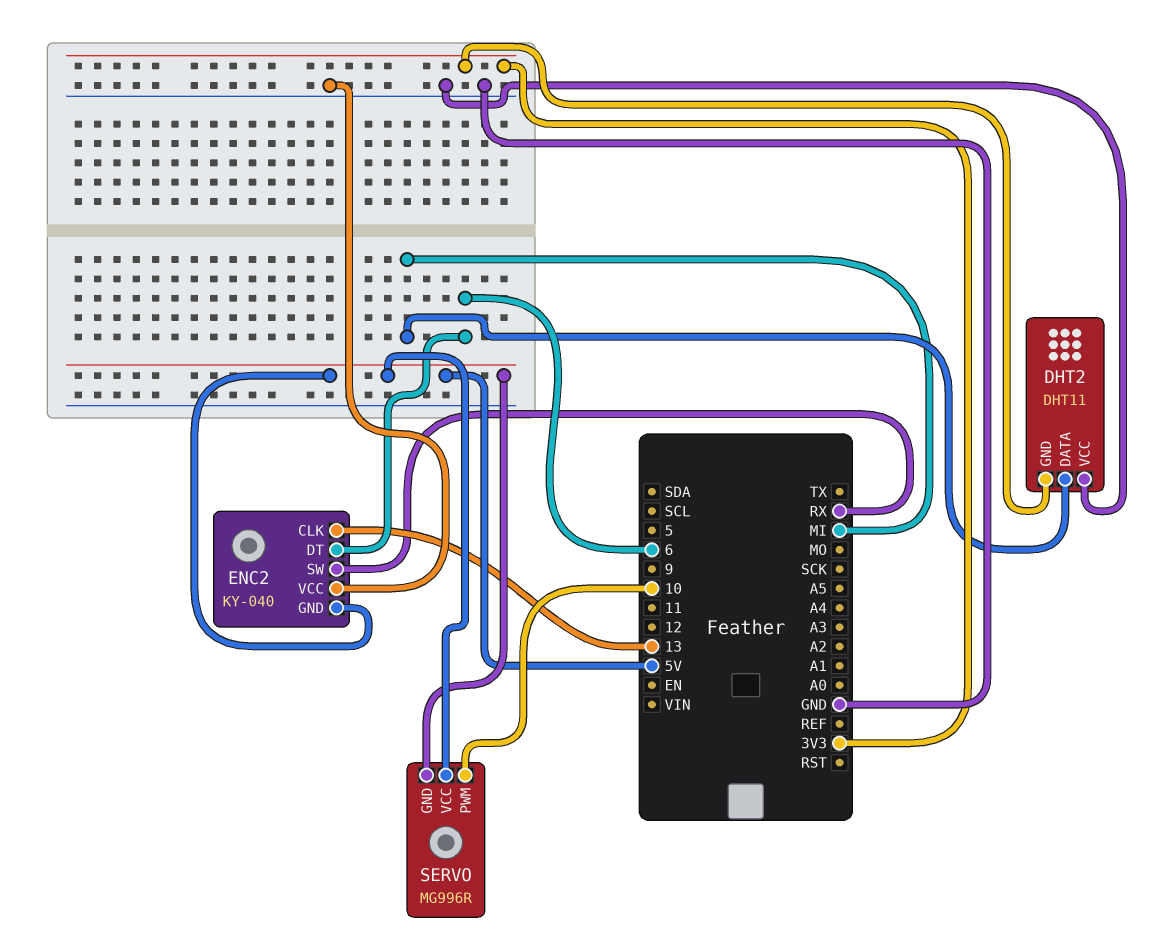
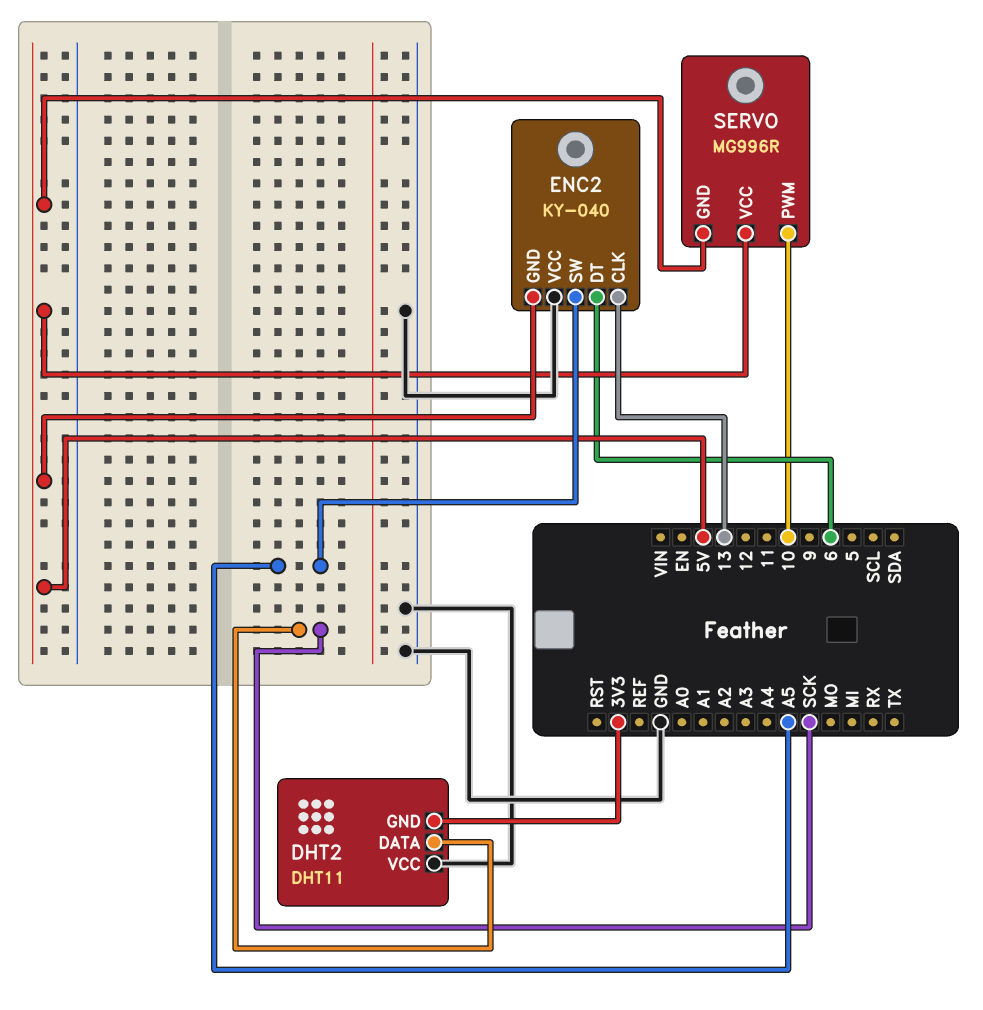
DHT2 pin DATA: MI -> SCK
ENC2 pin SW: RX -> A5

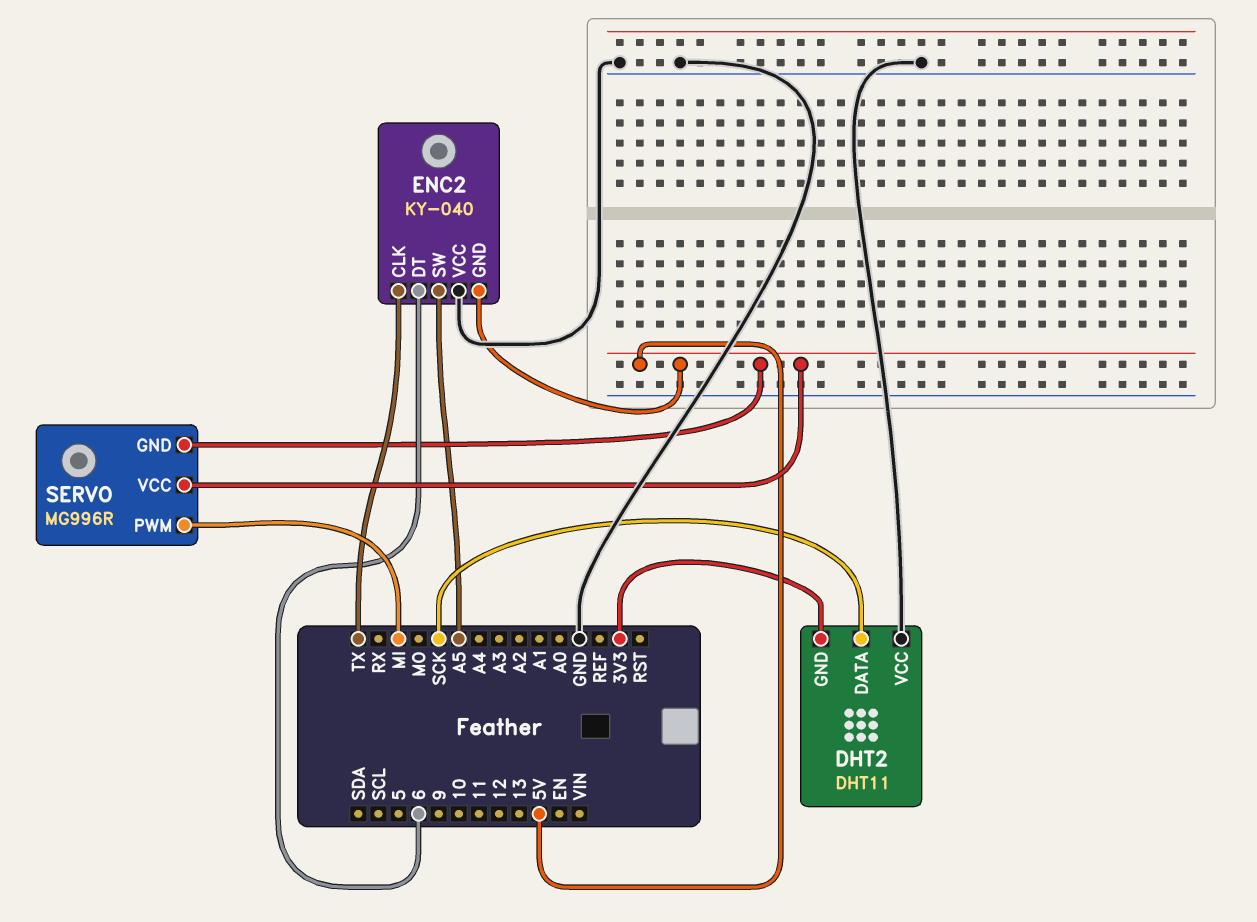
ENC2 pin CLK: 13 -> TX
SERVO pin PWM: 10 -> MI

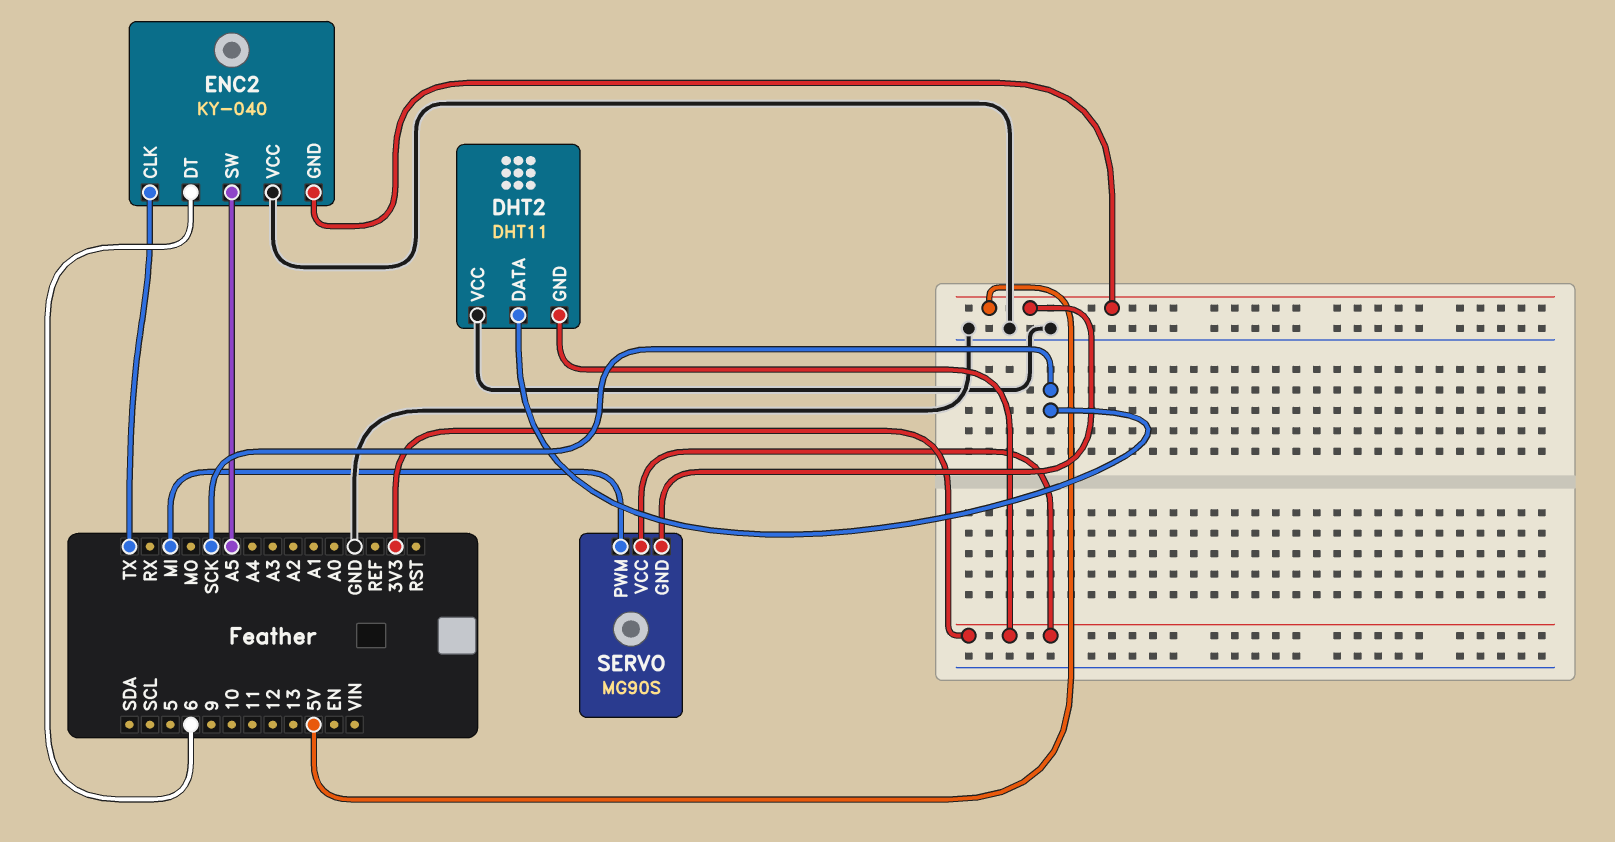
SERVO: MG996R -> MG90S
SERVO pin VCC: 5V -> 3V3

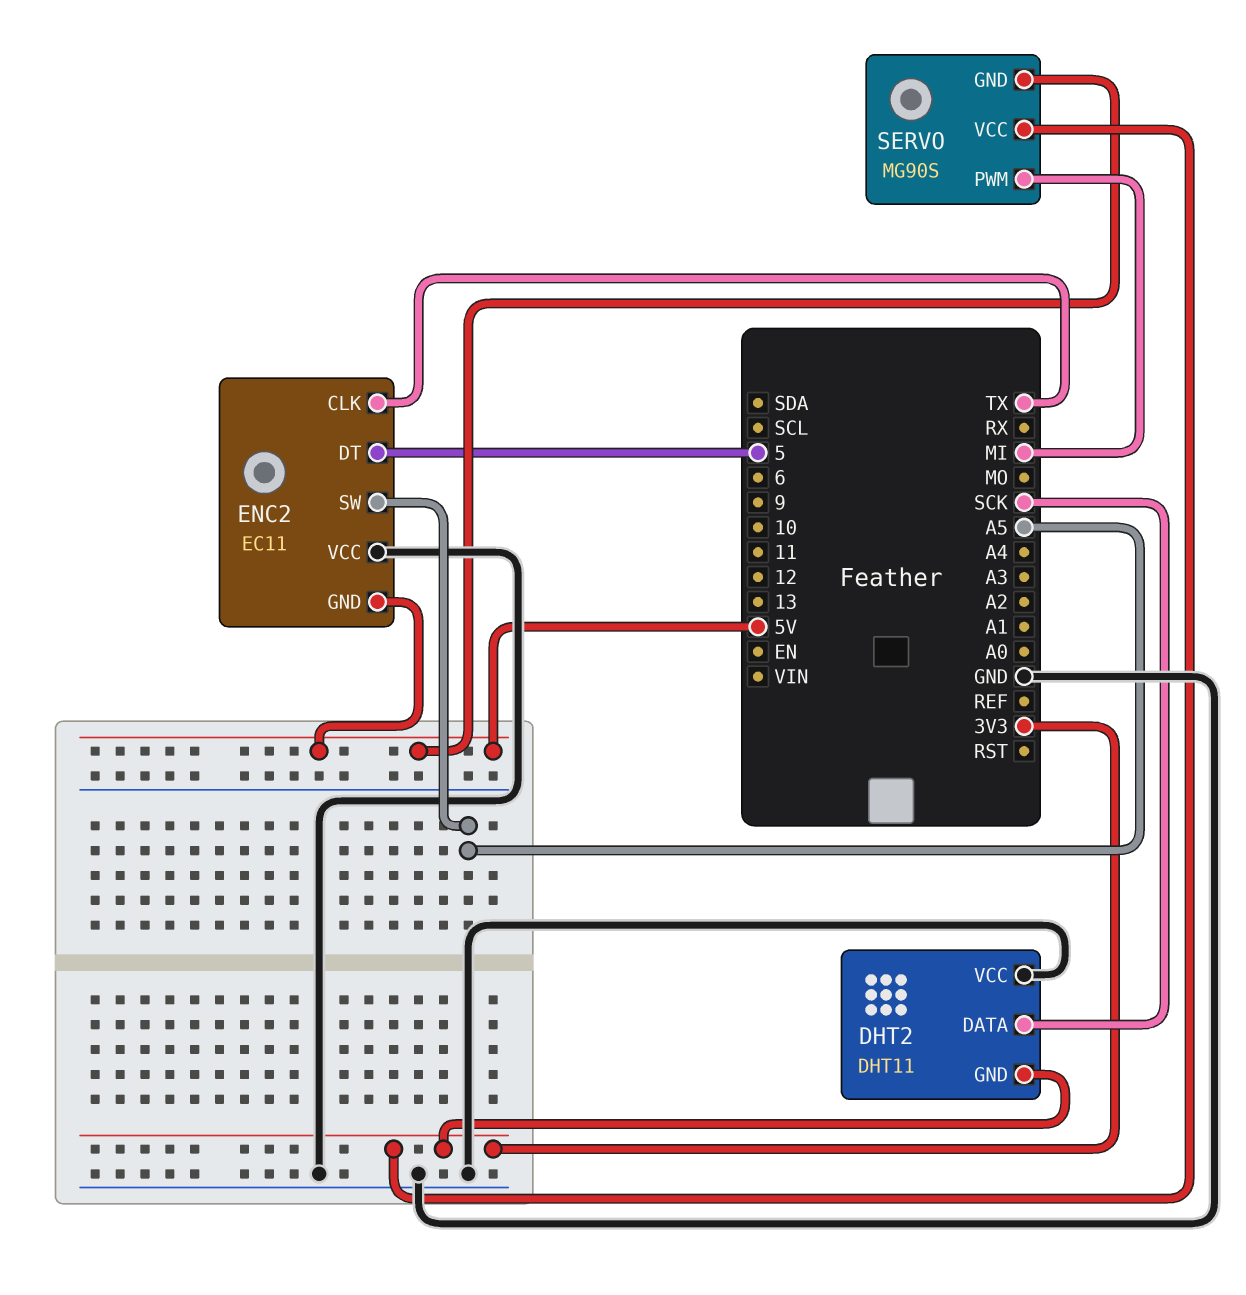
ENC2: KY-040 -> EC11
ENC2 pin DT: 6 -> 5

